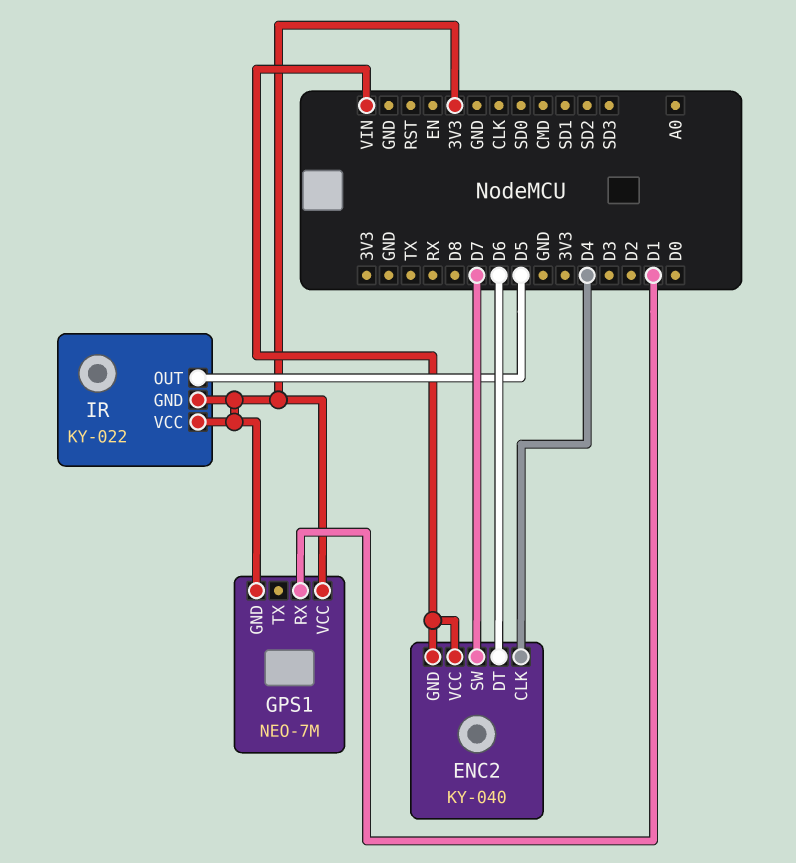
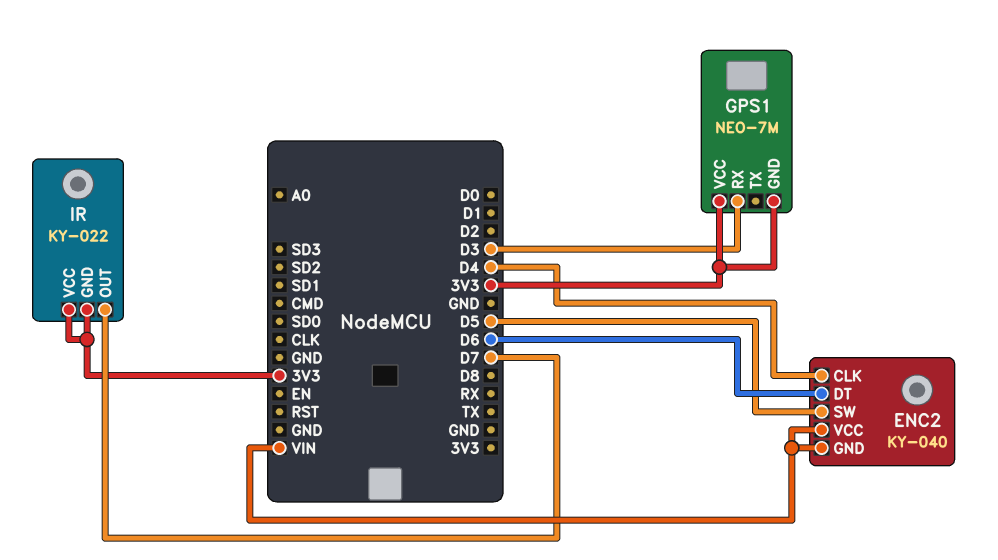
ENC2 pin SW: D7 -> D5
GPS1 pin RX: D1 -> D3
IR pin OUT: D5 -> D7

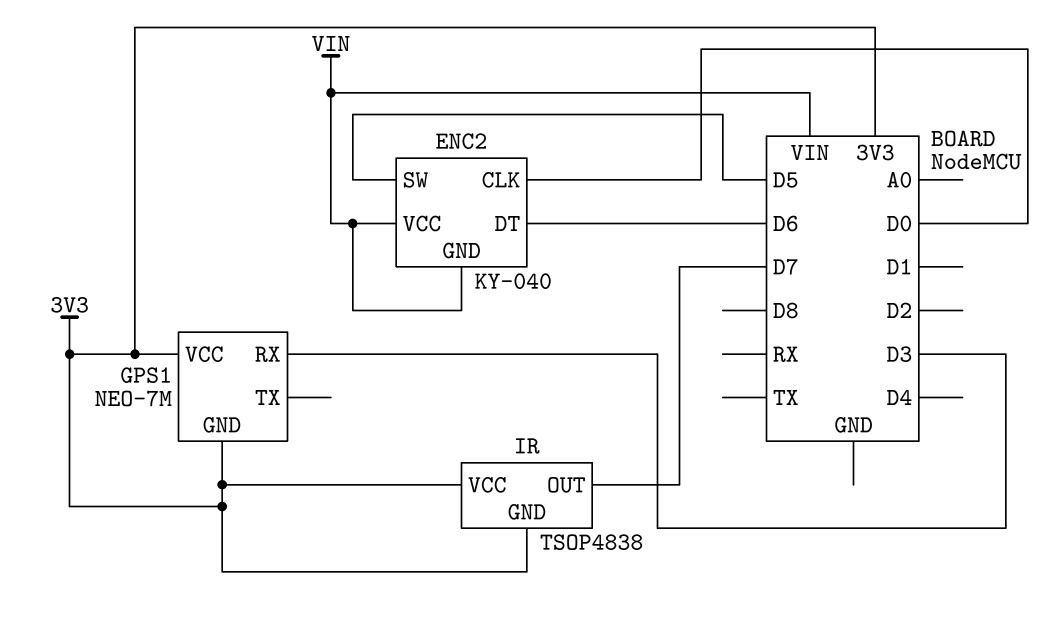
ENC2 pin CLK: D4 -> D0
IR: KY-022 -> TSOP4838

